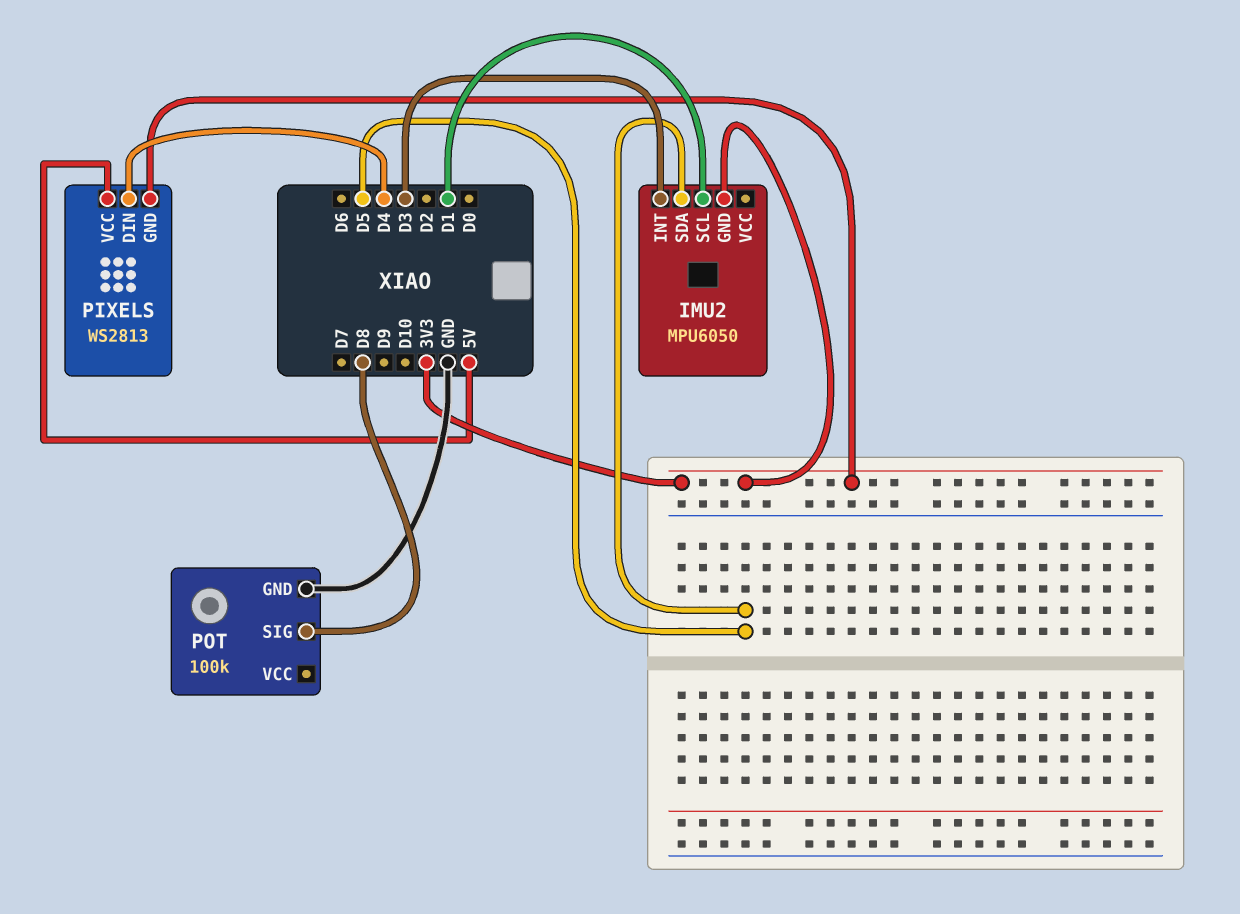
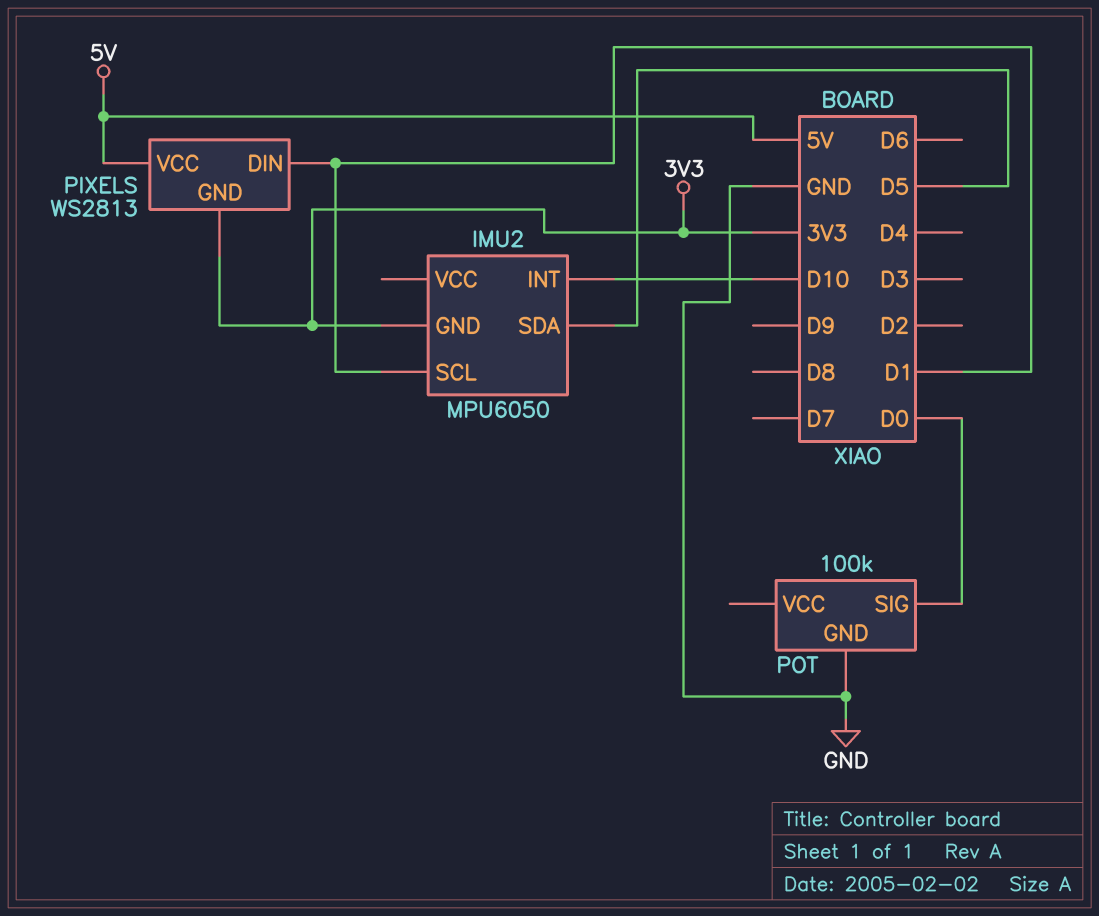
IMU2 pin INT: D3 -> D10
PIXELS pin DIN: D4 -> D1
POT pin SIG: D8 -> D0

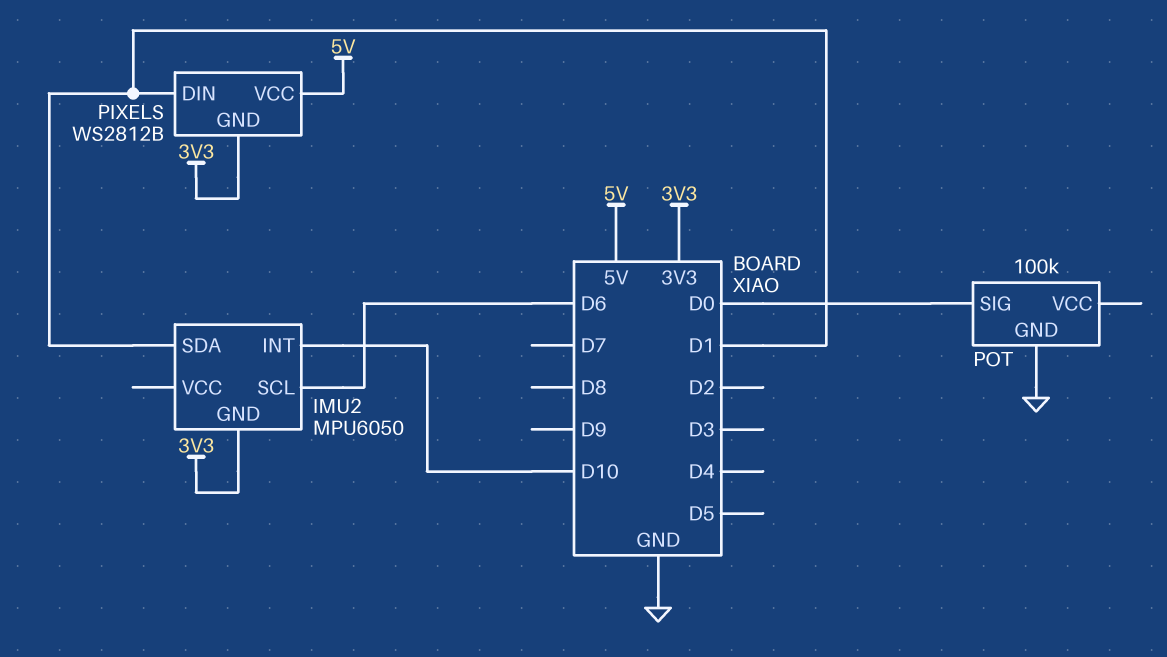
IMU2 pin SCL: D1 -> D6
IMU2 pin SDA: D5 -> D1
PIXELS: WS2813 -> WS2812B

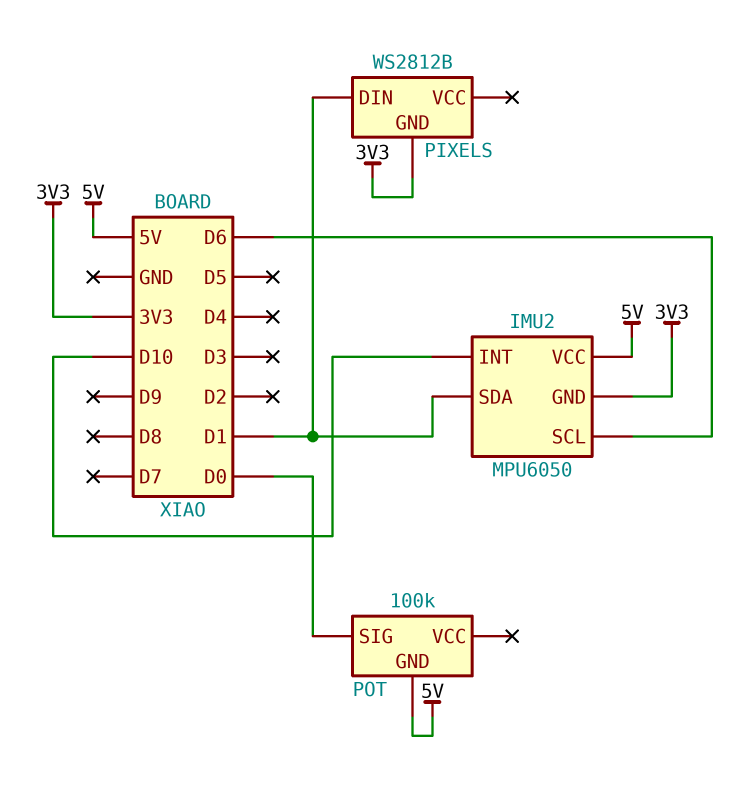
IMU2 pin VCC: none -> 5V
PIXELS pin VCC: 5V -> none
POT pin GND: GND -> 5V

